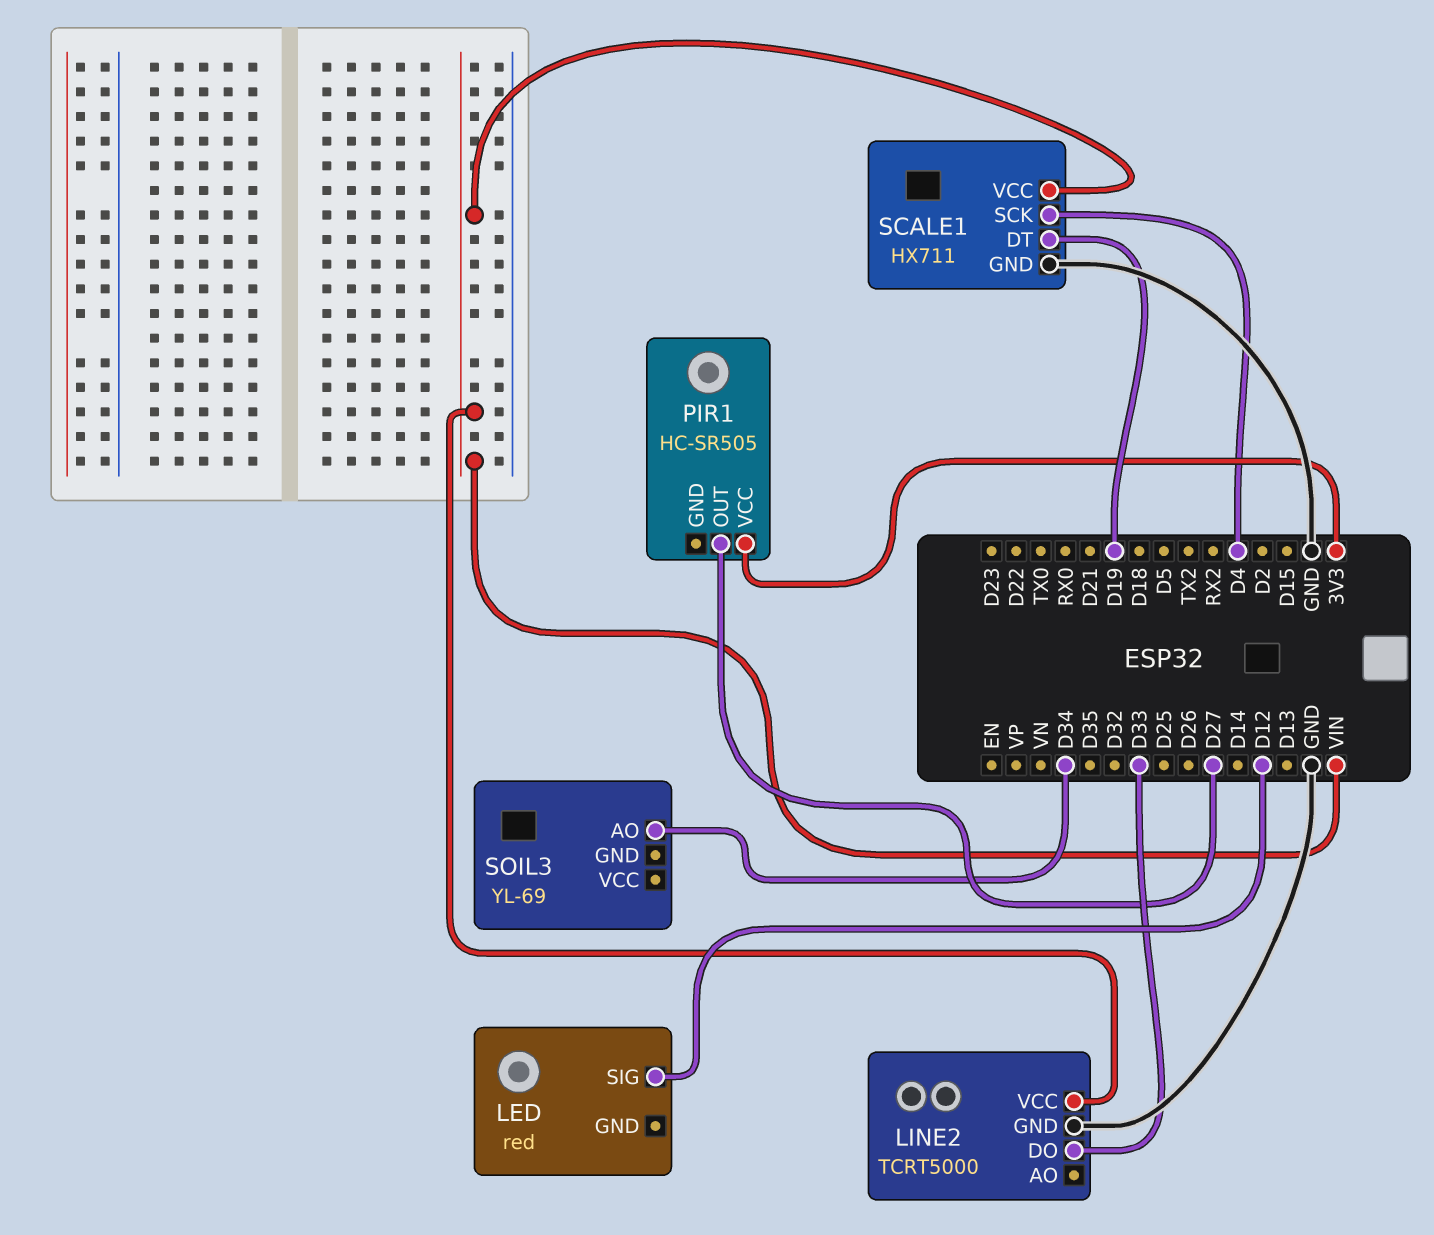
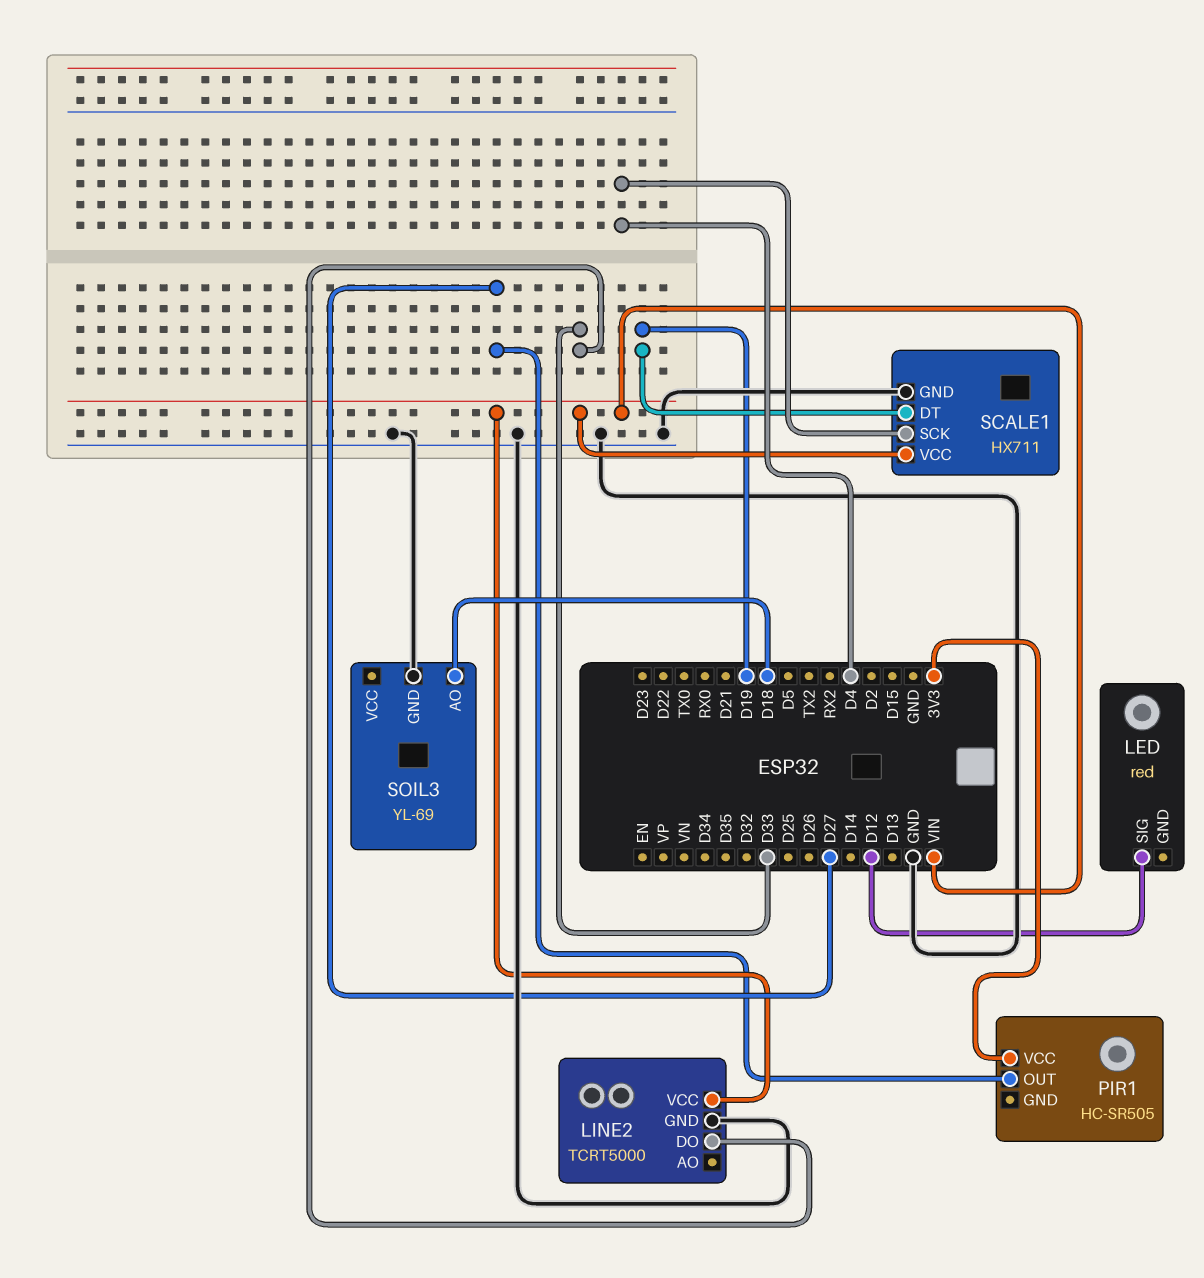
SOIL3 pin AO: D34 -> D18
SOIL3 pin GND: none -> GND

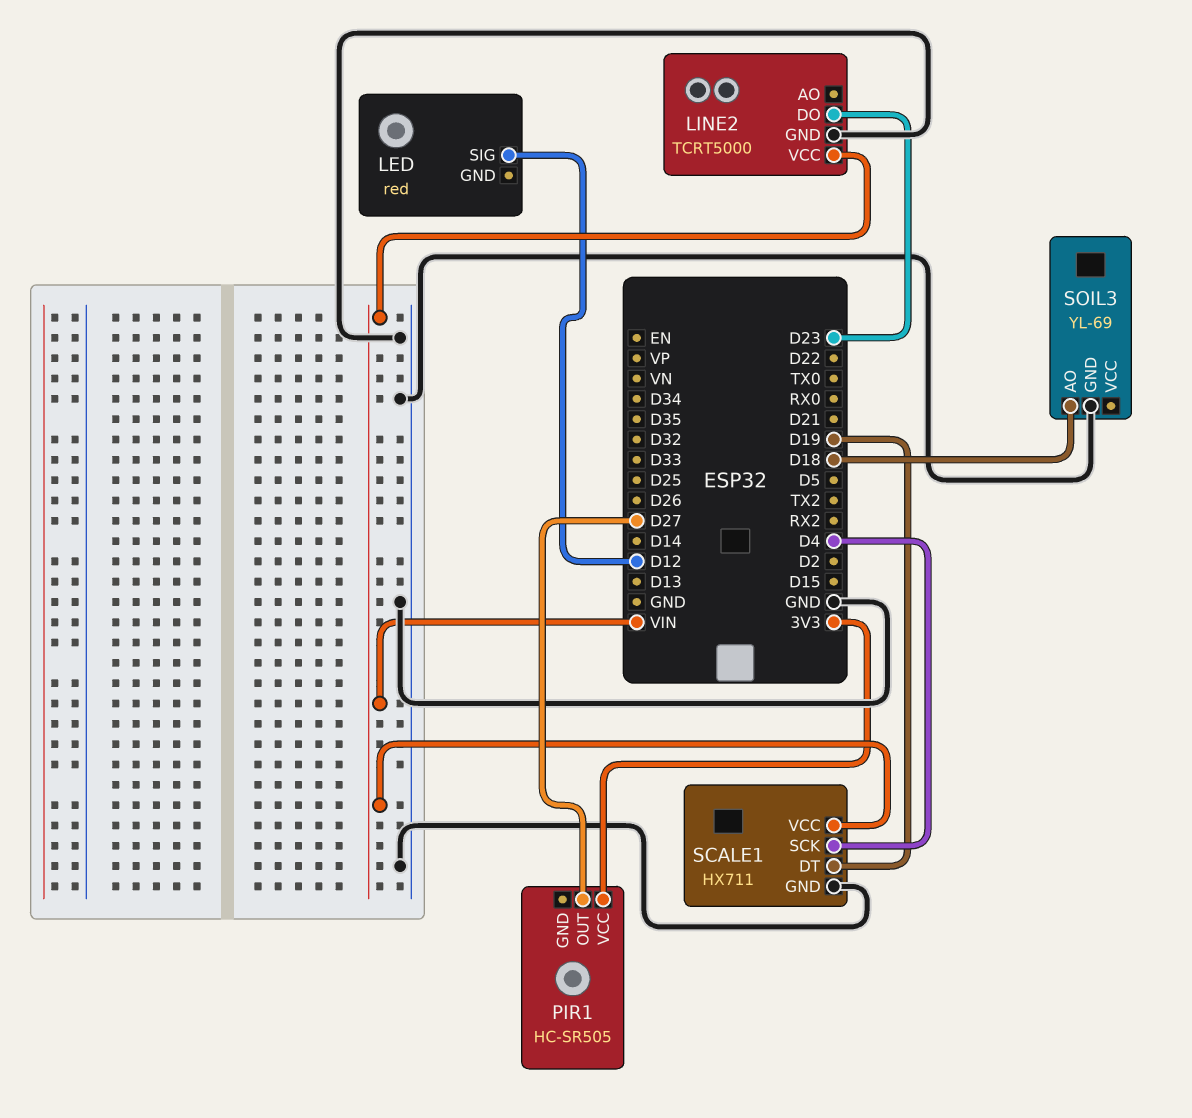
LINE2 pin DO: D33 -> D23

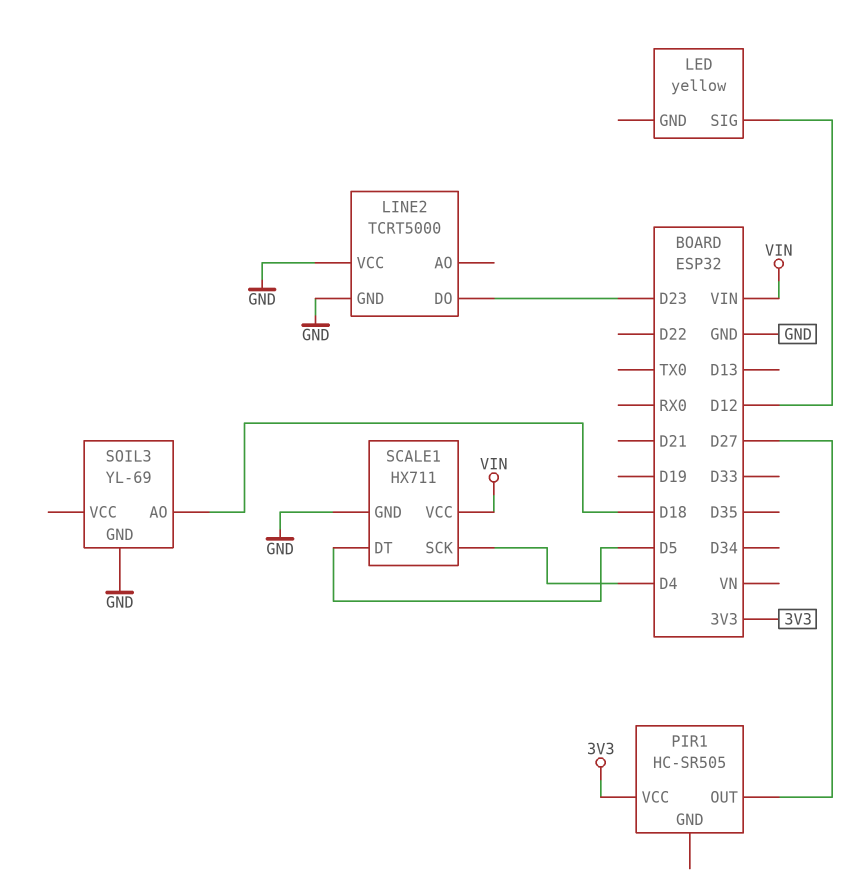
LED: red -> yellow
LINE2 pin VCC: VIN -> GND
SCALE1 pin DT: D19 -> D5

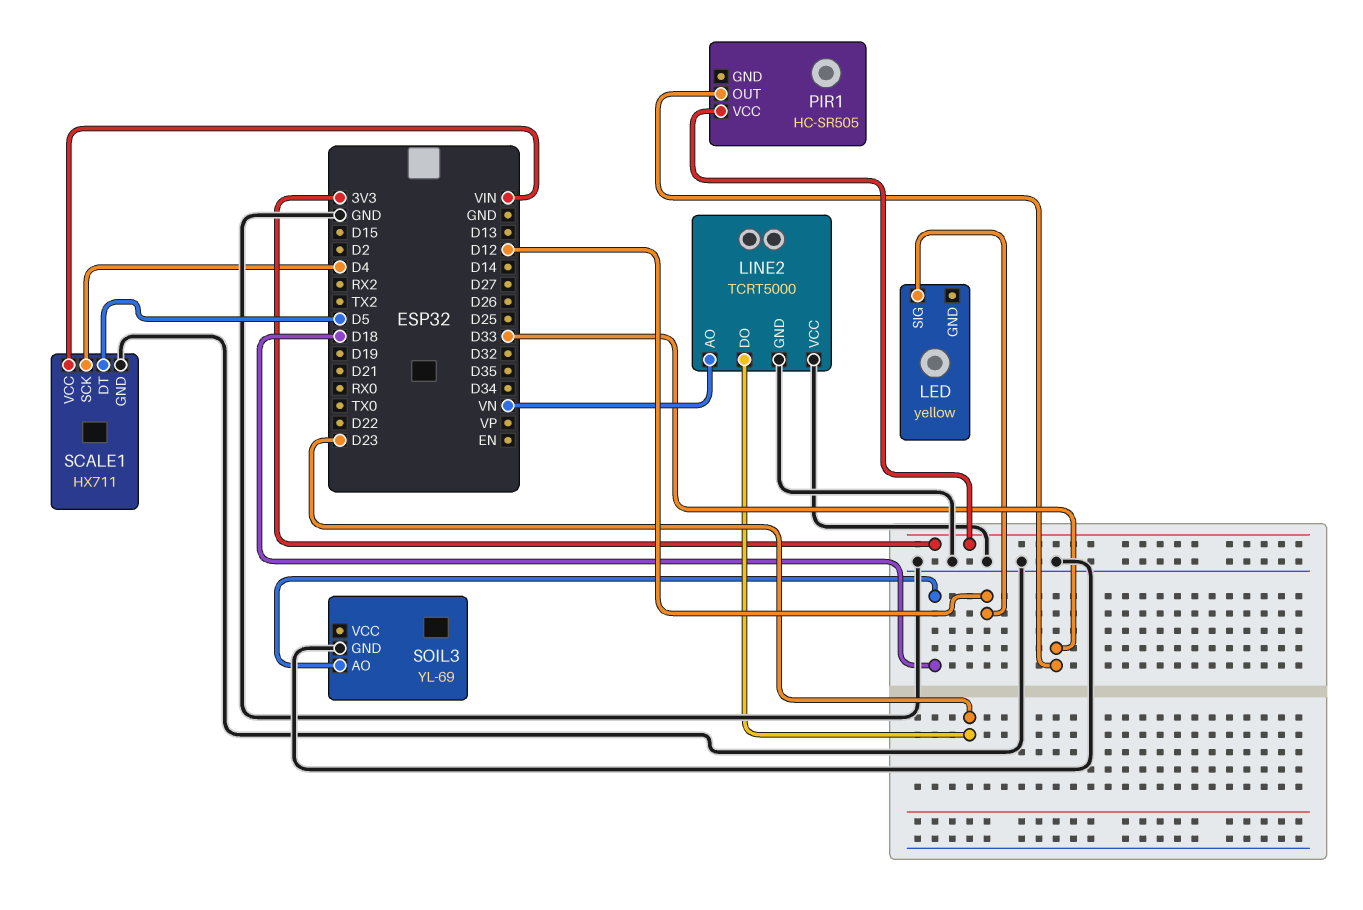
LINE2 pin AO: none -> VN
PIR1 pin OUT: D27 -> D33

